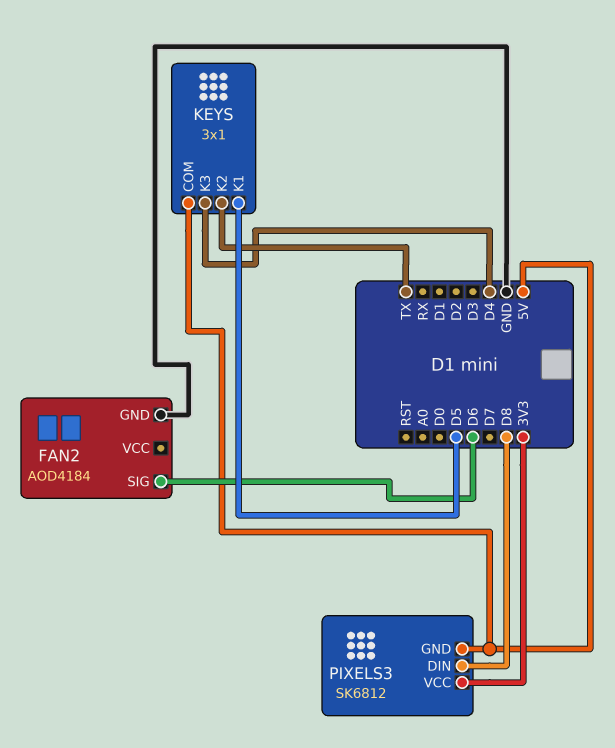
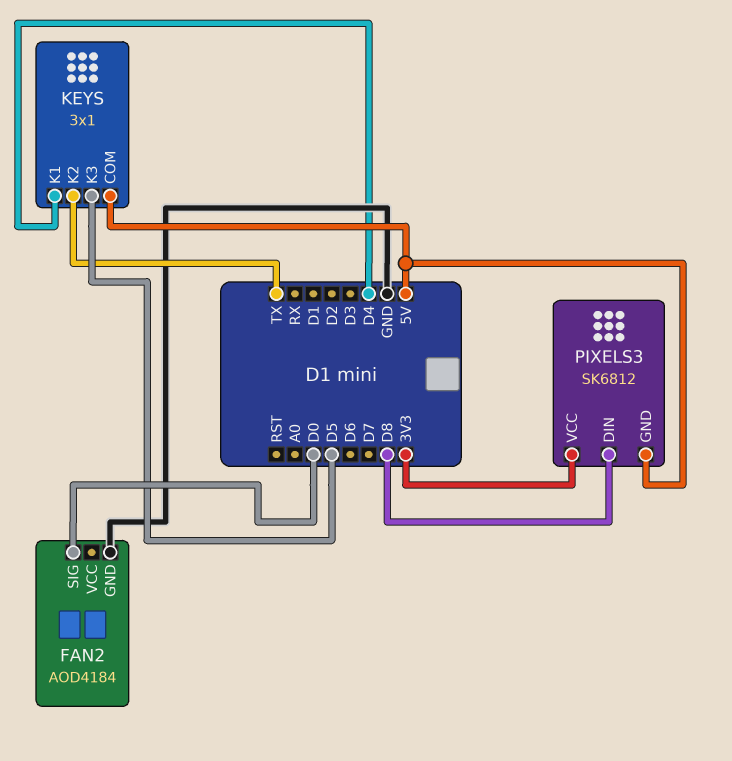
FAN2 pin SIG: D6 -> D0
KEYS pin K1: D5 -> D4
KEYS pin K3: D4 -> D5

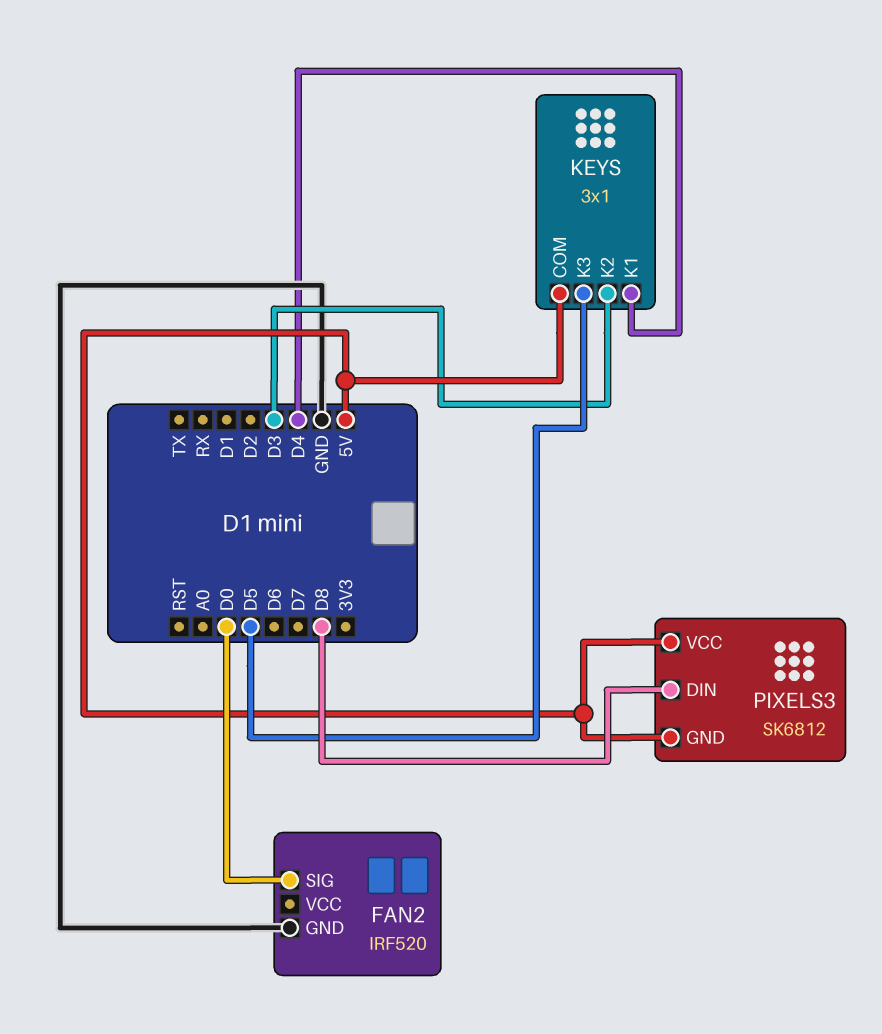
FAN2: AOD4184 -> IRF520
KEYS pin K2: TX -> D3
PIXELS3 pin VCC: 3V3 -> 5V

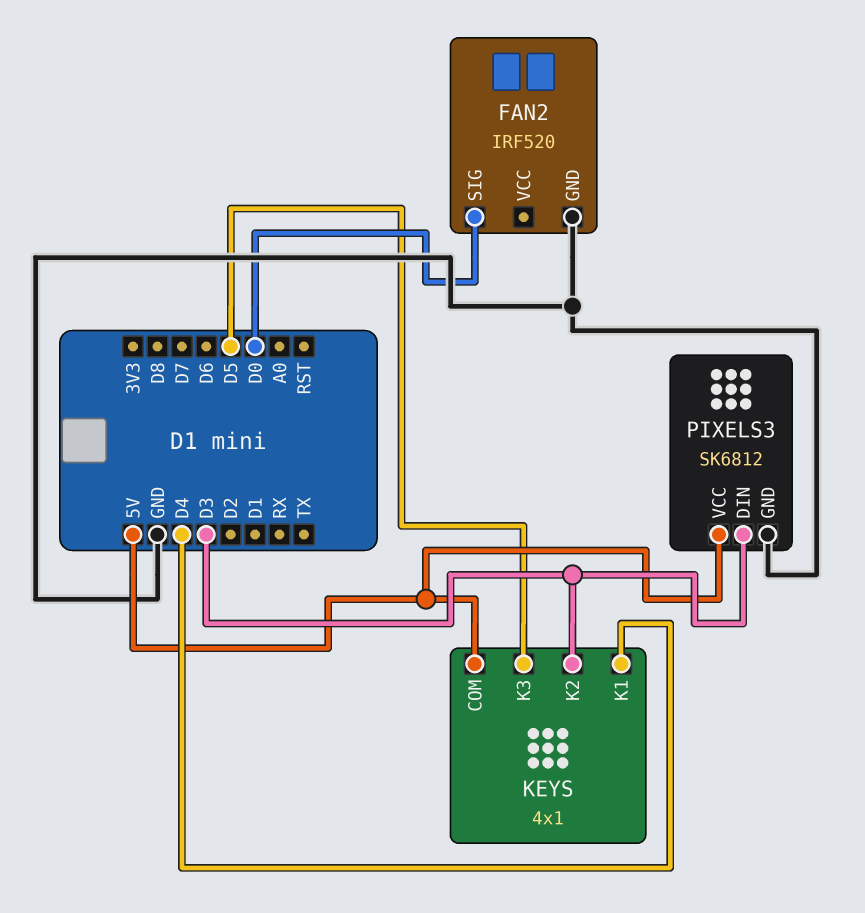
KEYS: 3x1 -> 4x1
PIXELS3 pin DIN: D8 -> D3
PIXELS3 pin GND: 5V -> GND

